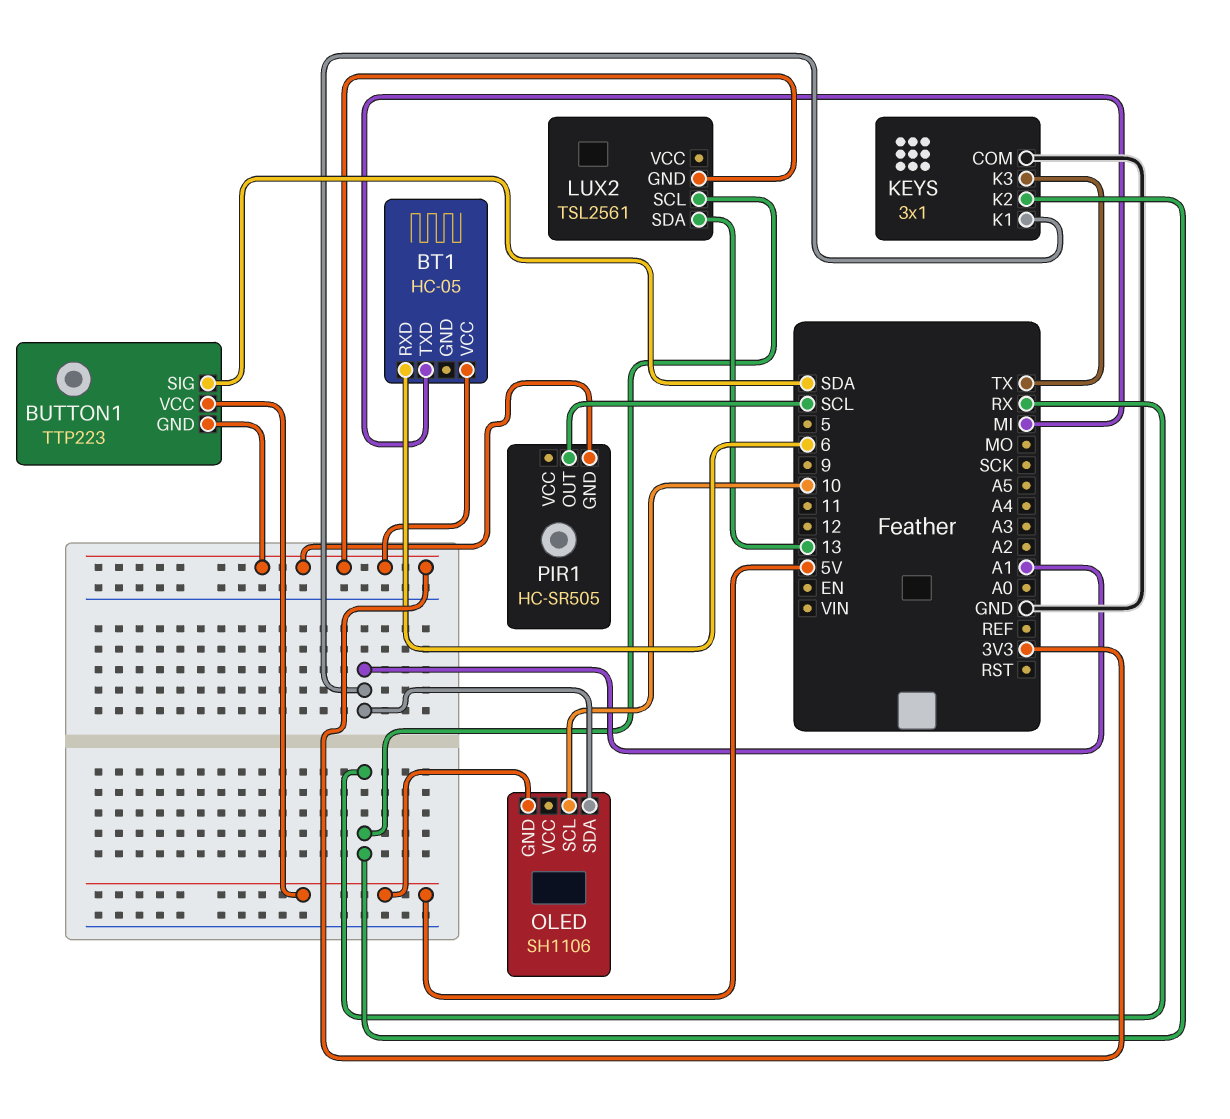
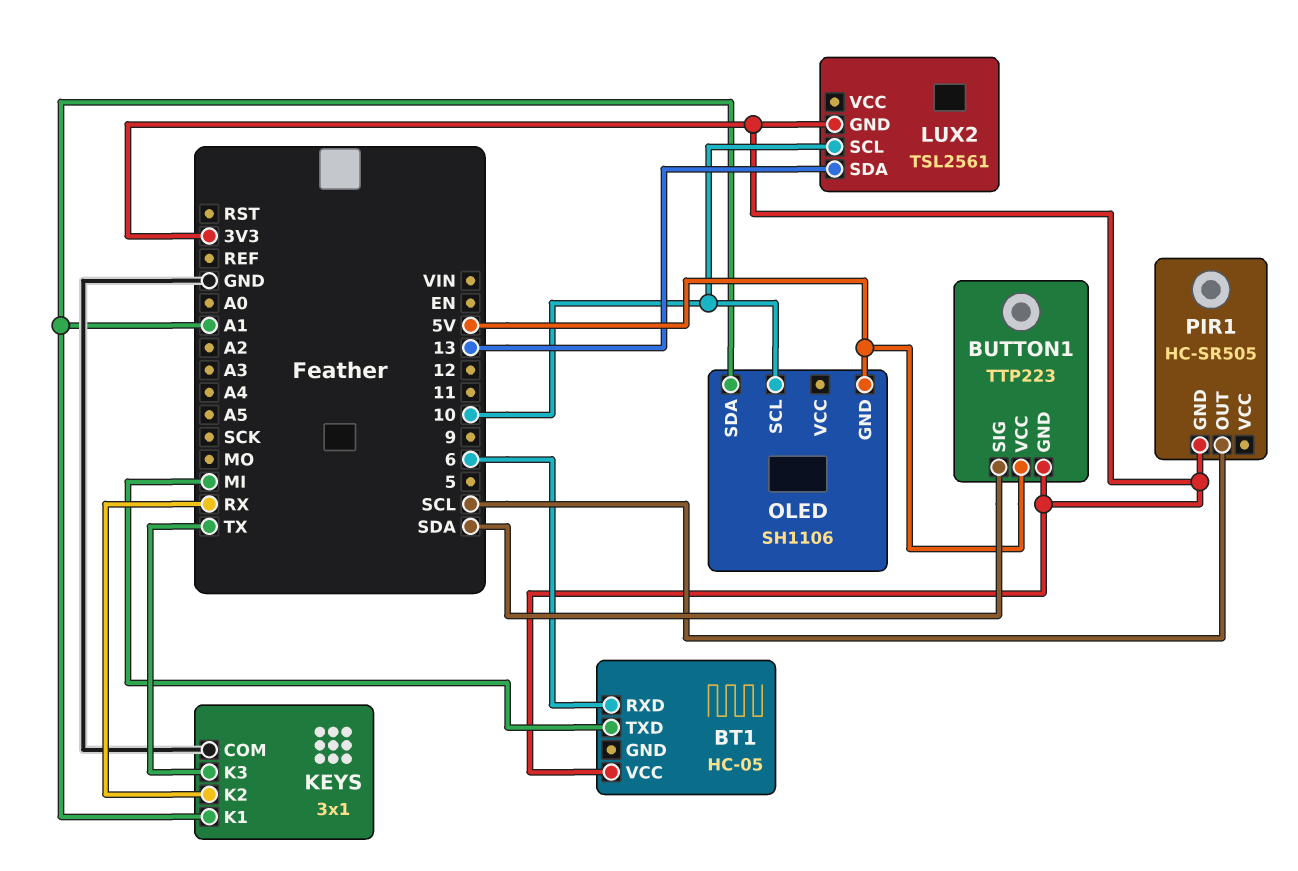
LUX2 pin SCL: RX -> 10

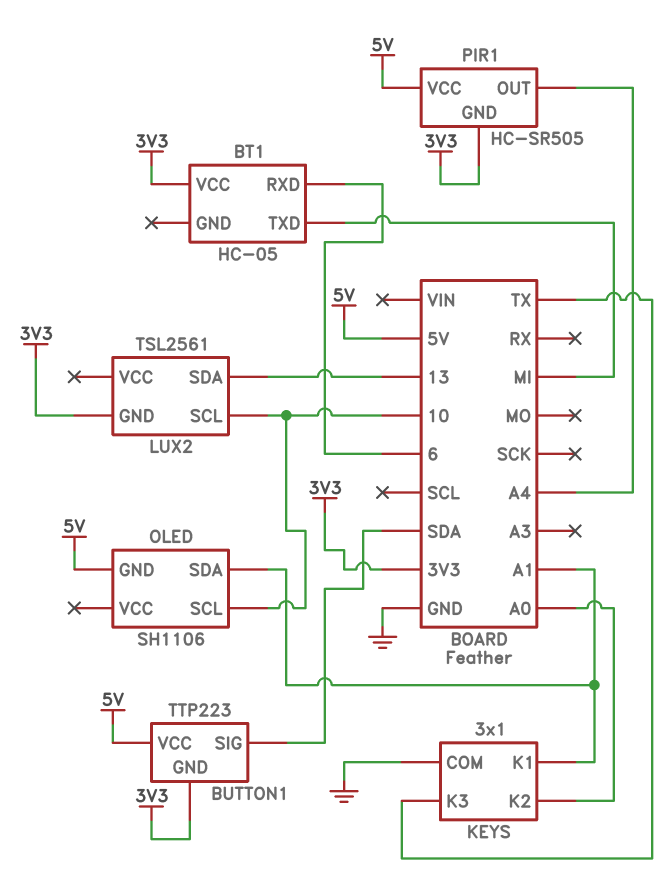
KEYS pin K2: RX -> A0
PIR1 pin OUT: SCL -> A4
PIR1 pin VCC: none -> 5V

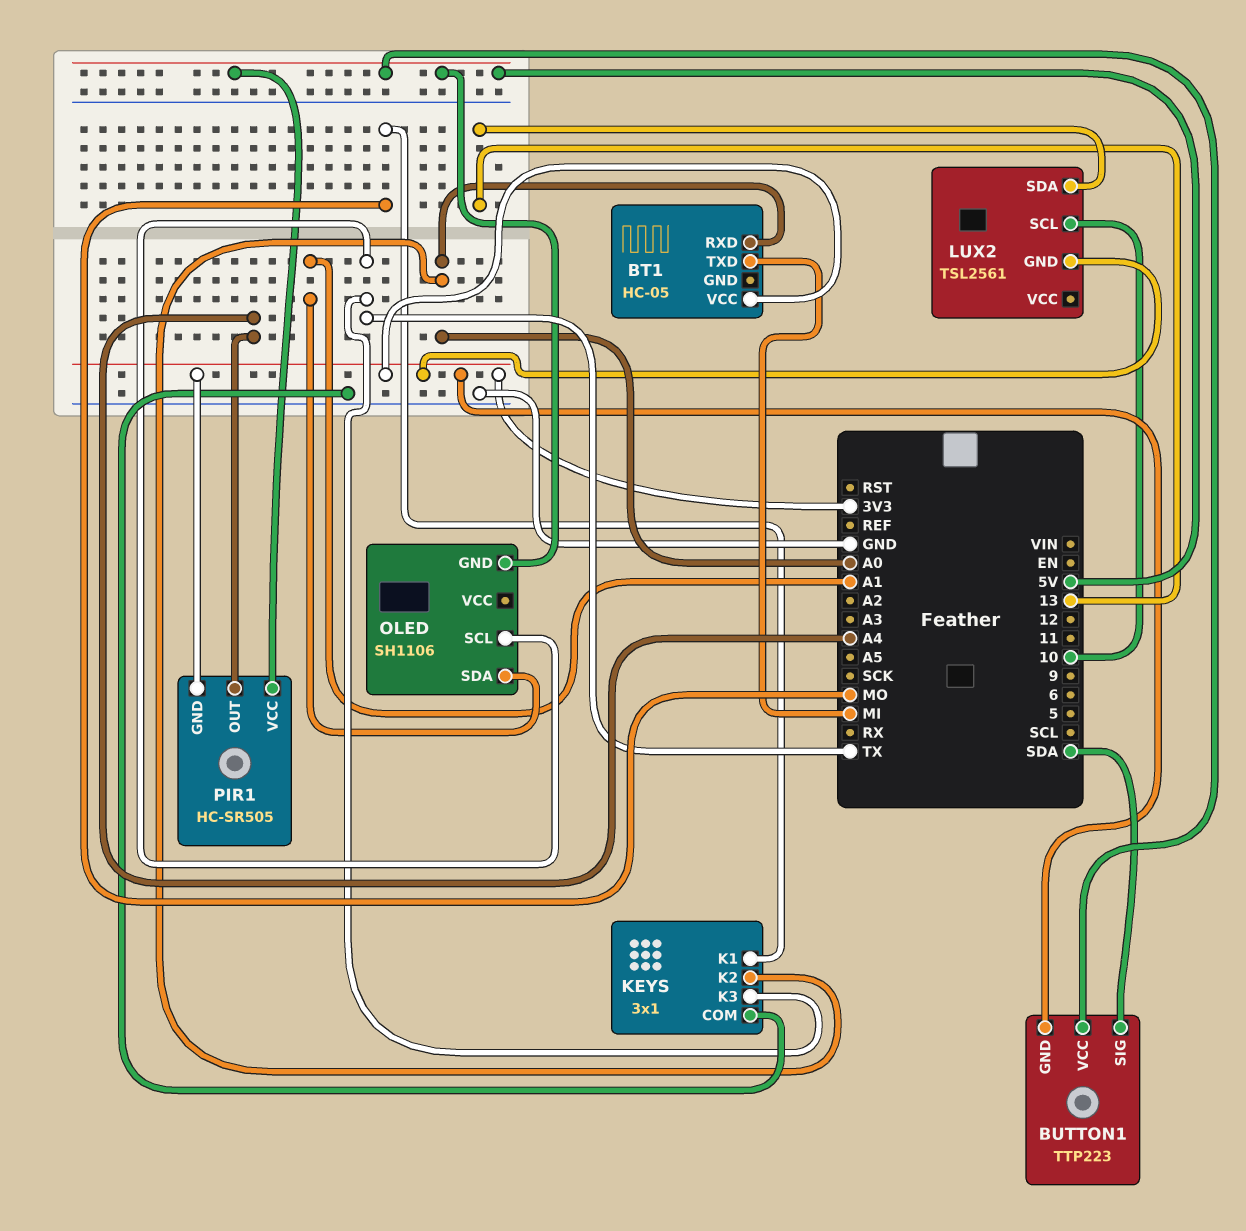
BT1 pin RXD: 6 -> A0
KEYS pin K1: A1 -> MO
OLED pin SCL: 10 -> TX

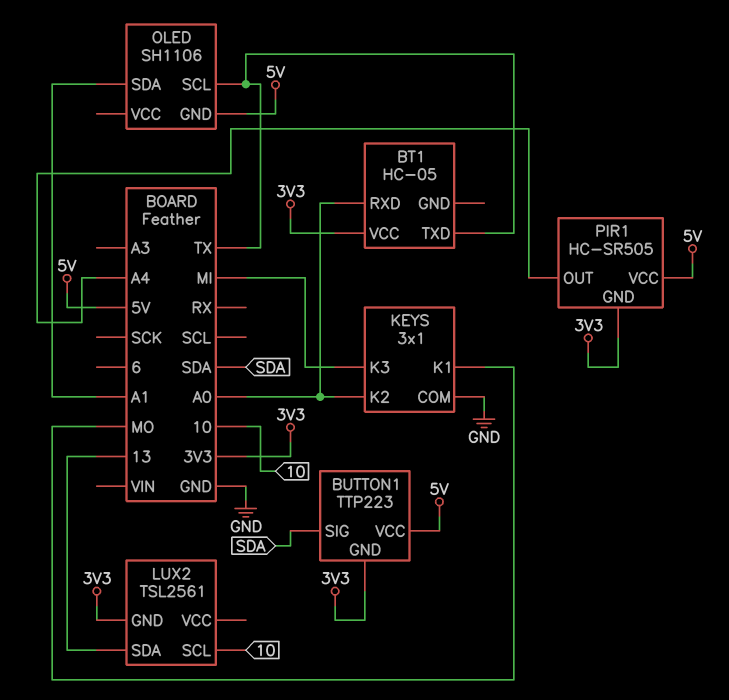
BT1 pin TXD: MI -> TX
KEYS pin K3: TX -> MI

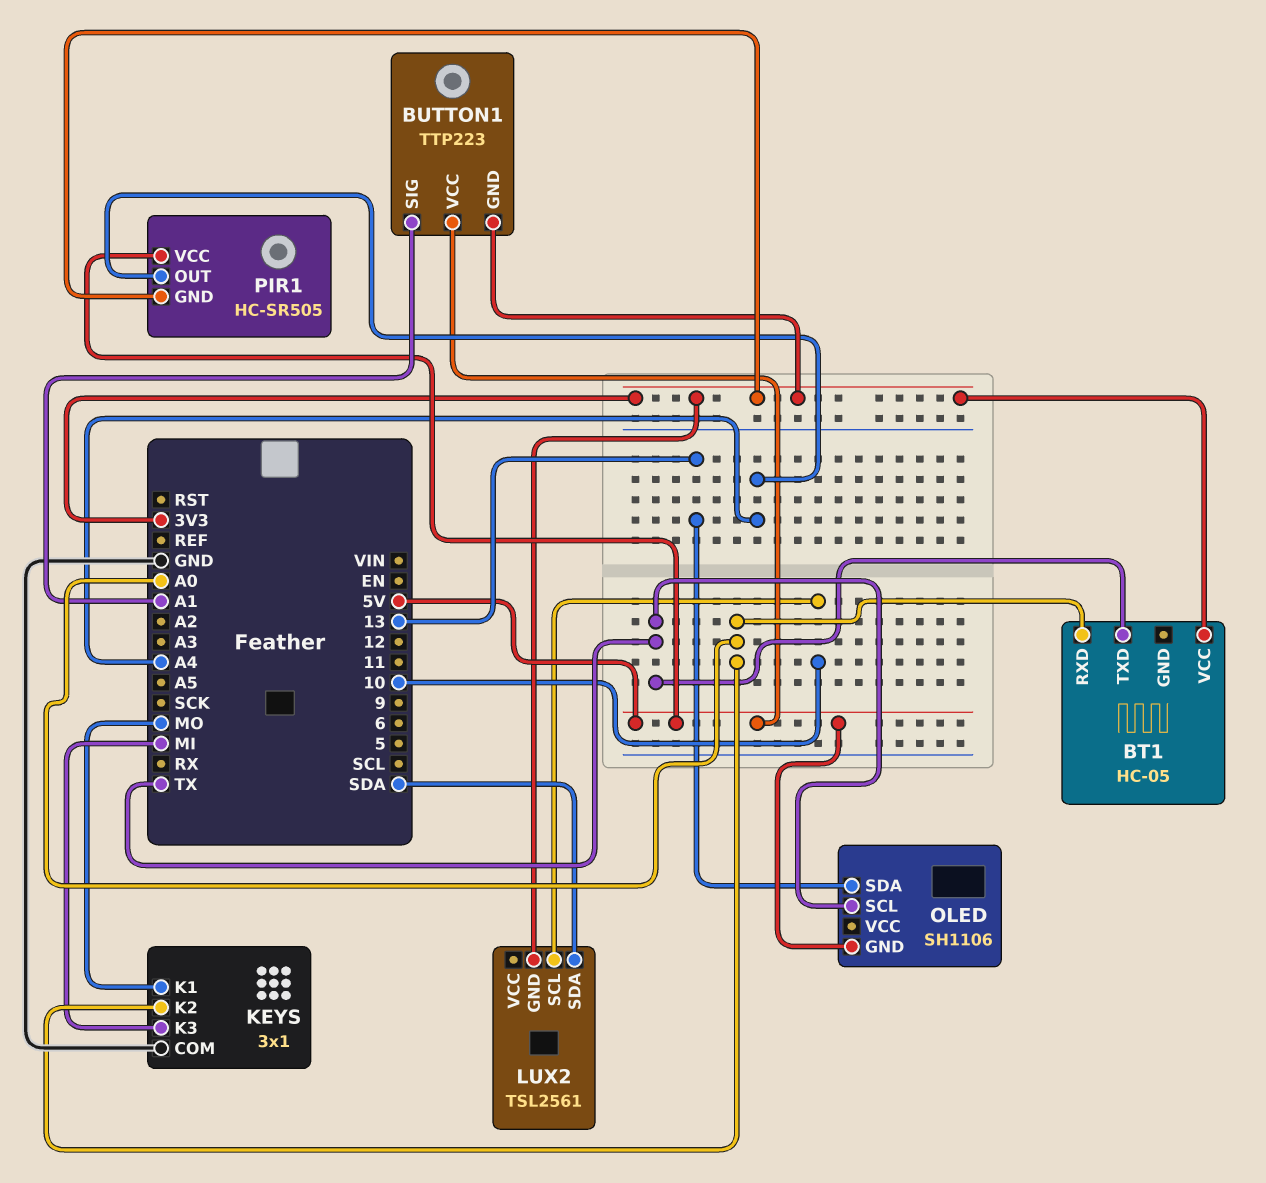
BUTTON1 pin SIG: SDA -> A1
LUX2 pin SDA: 13 -> SDA
OLED pin SDA: A1 -> 13

